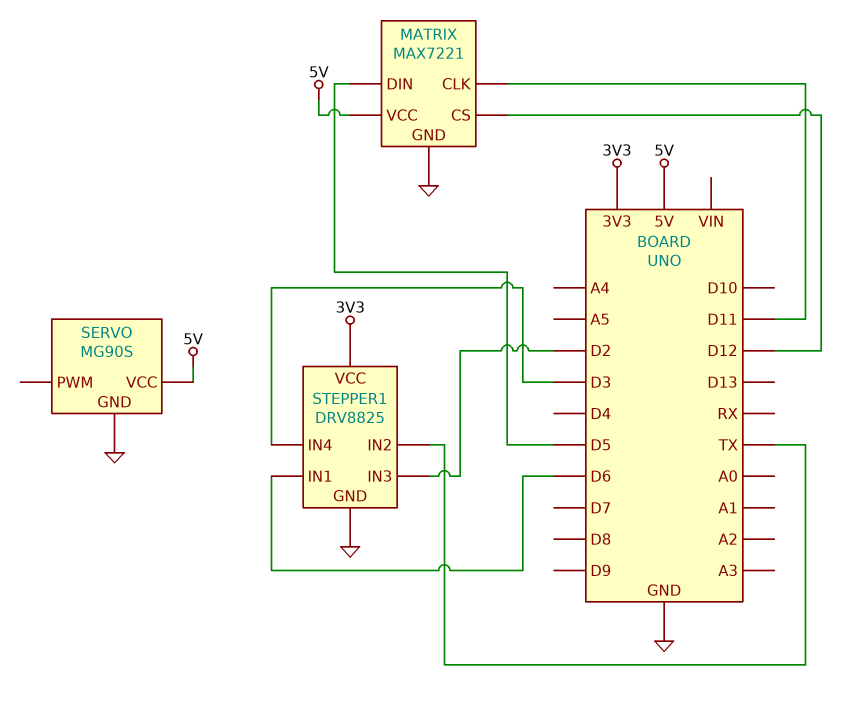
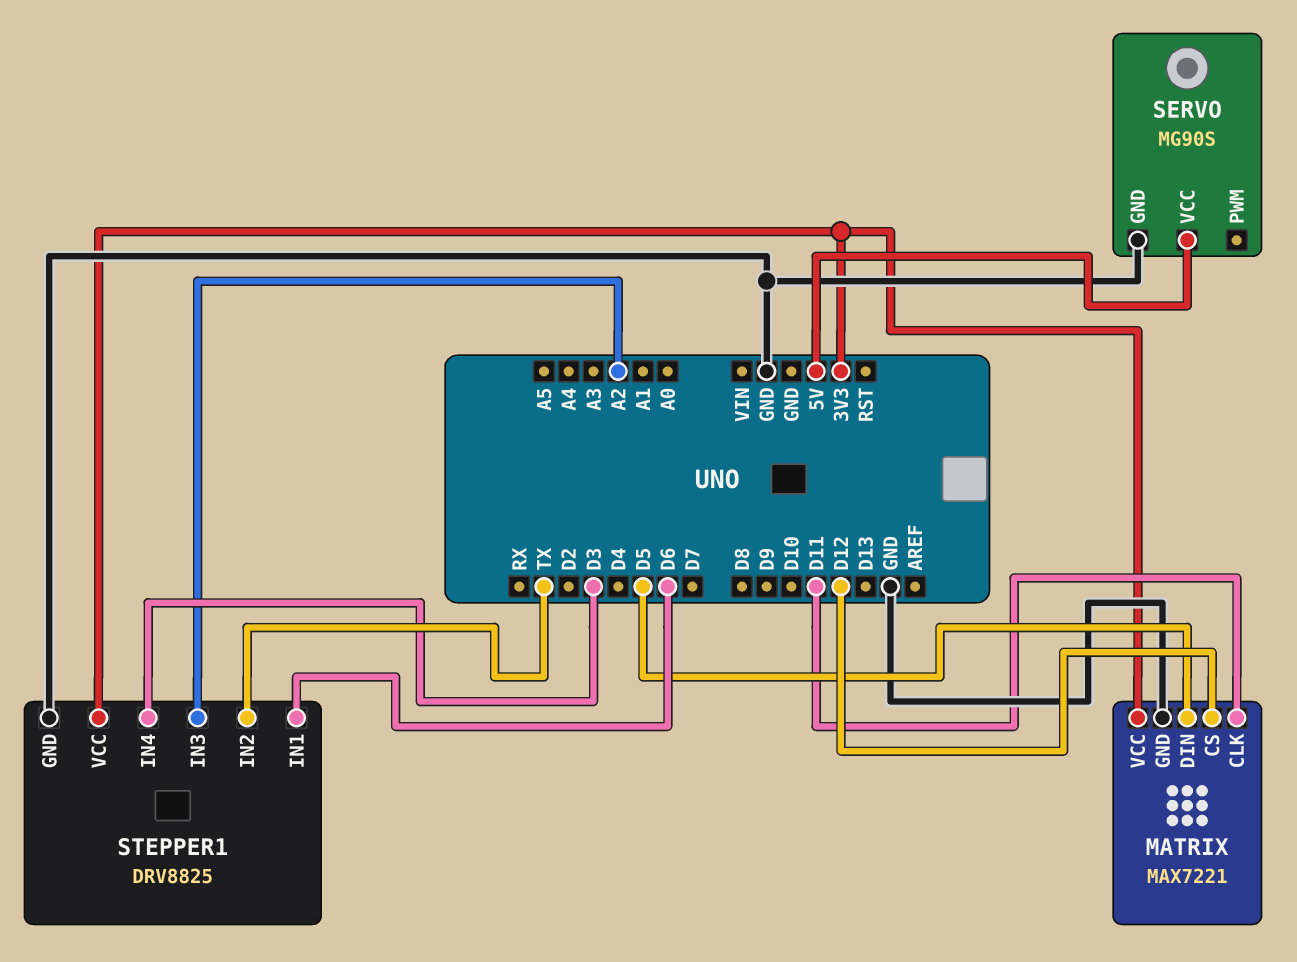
MATRIX pin VCC: 5V -> 3V3
STEPPER1 pin IN3: D2 -> A2

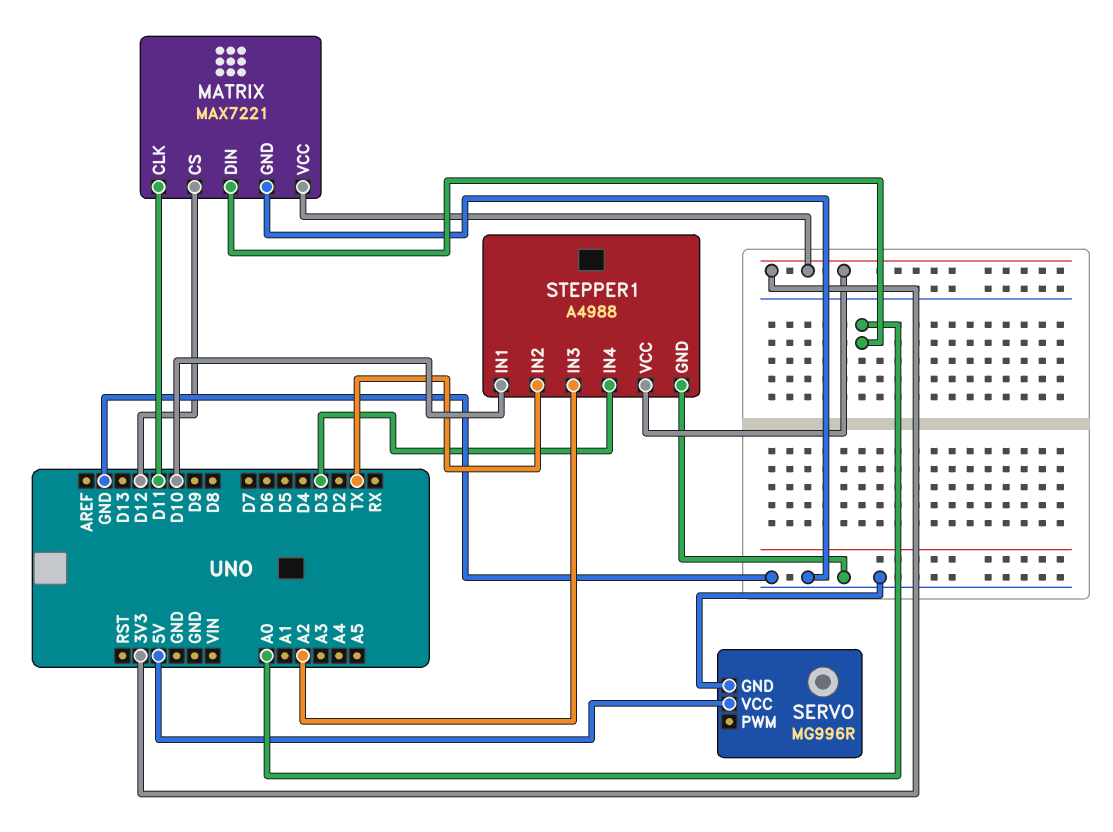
MATRIX pin DIN: D5 -> A0
SERVO: MG90S -> MG996R
STEPPER1: DRV8825 -> A4988
STEPPER1 pin IN1: D6 -> D10

